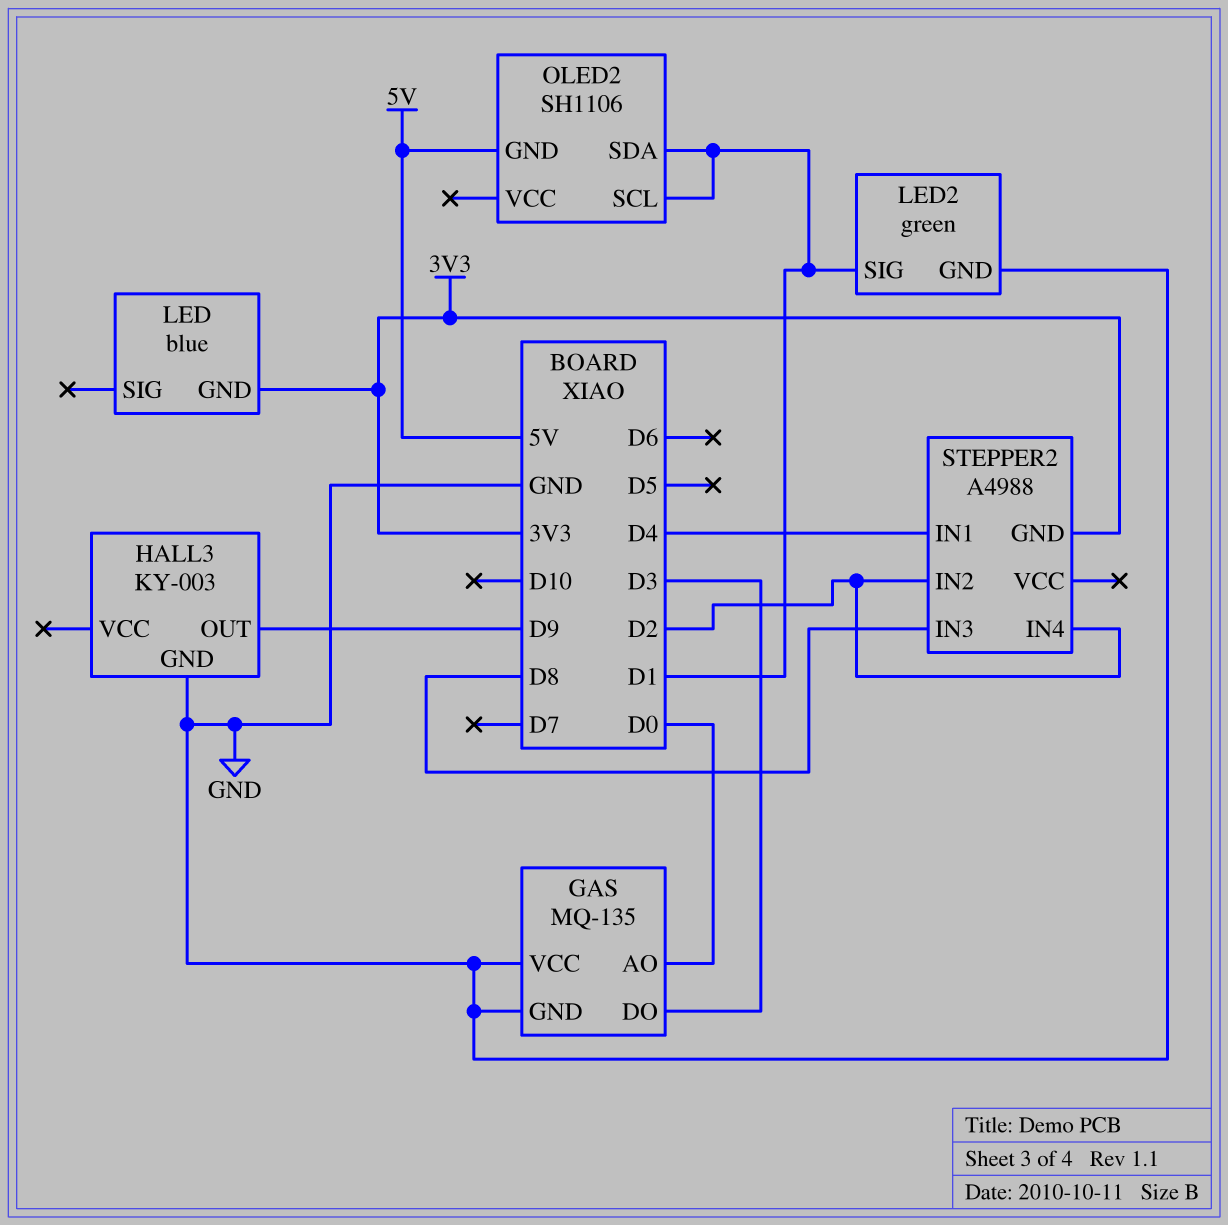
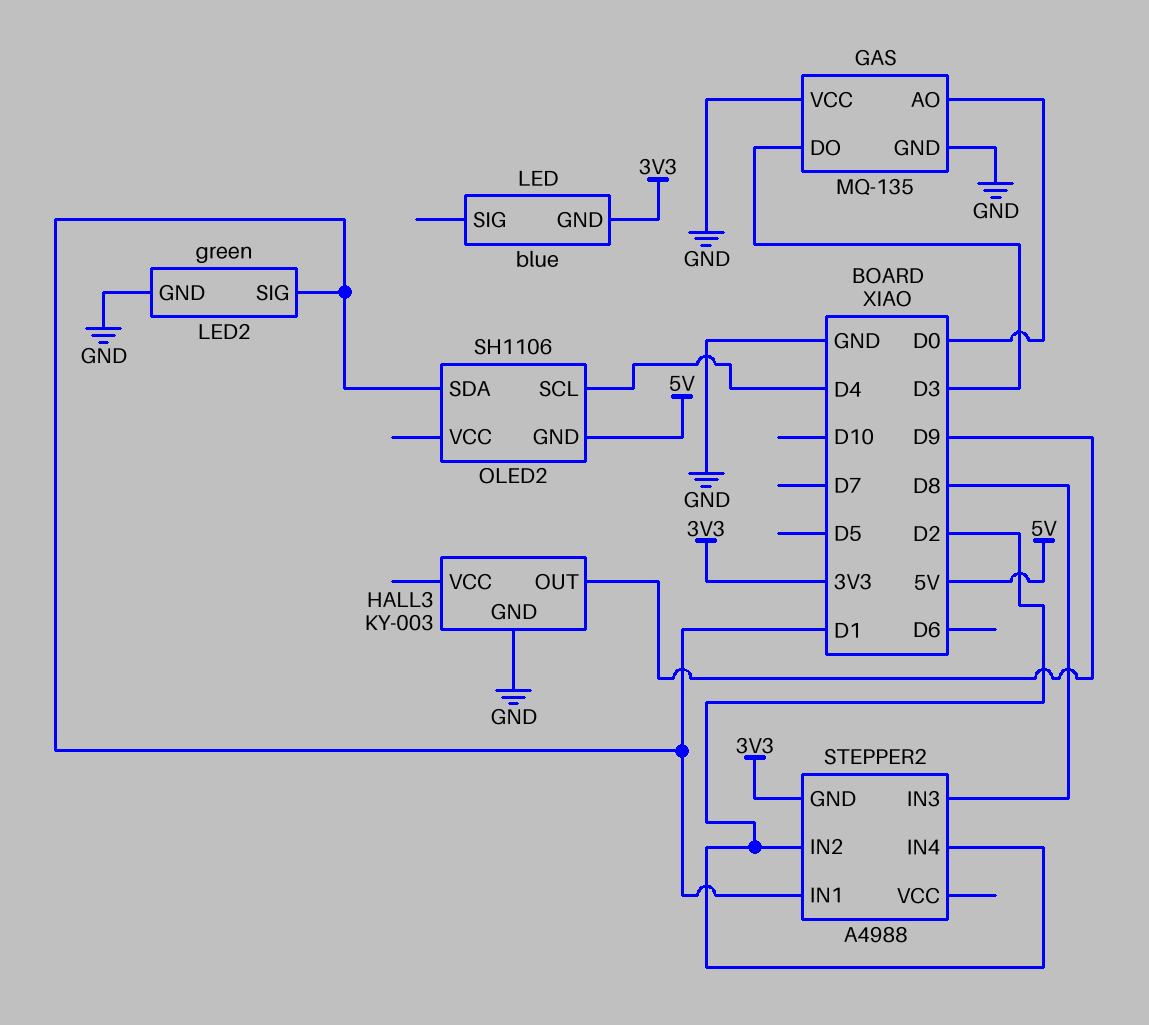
OLED2 pin SCL: D1 -> D4
STEPPER2 pin IN1: D4 -> D1

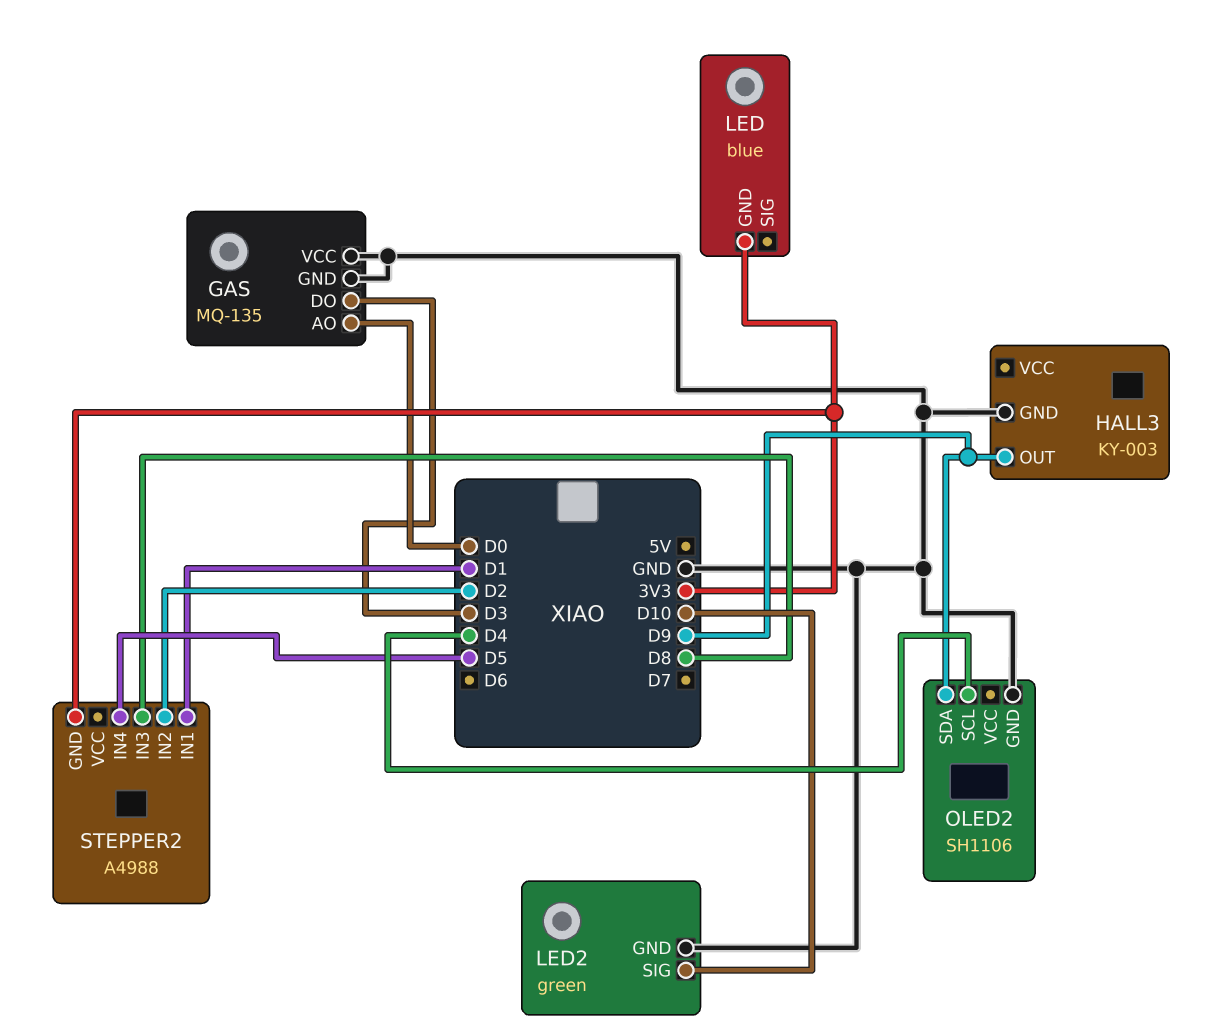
LED2 pin SIG: D1 -> D10
OLED2 pin GND: 5V -> GND
OLED2 pin SDA: D1 -> D9
STEPPER2 pin IN4: D2 -> D5

